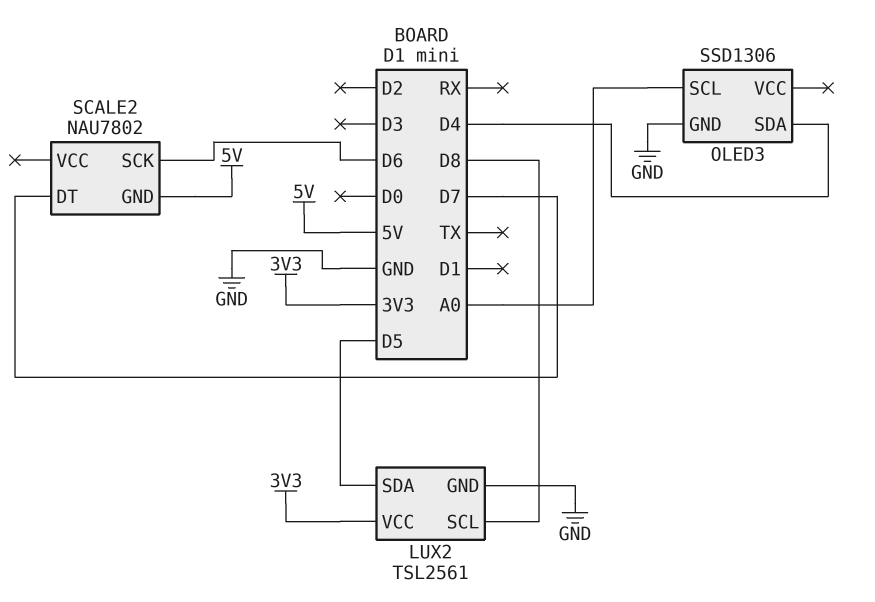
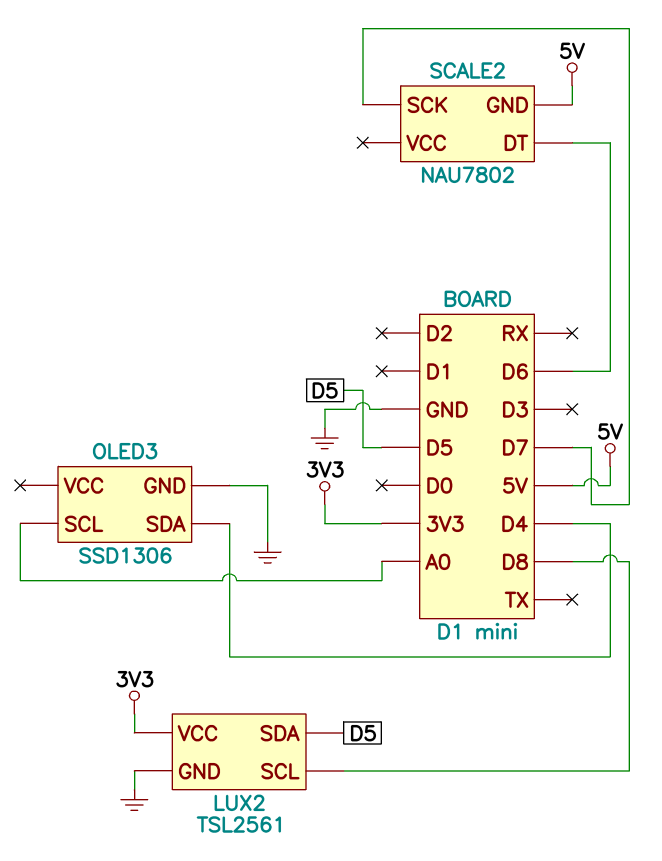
SCALE2 pin DT: D7 -> D6
SCALE2 pin SCK: D6 -> D7

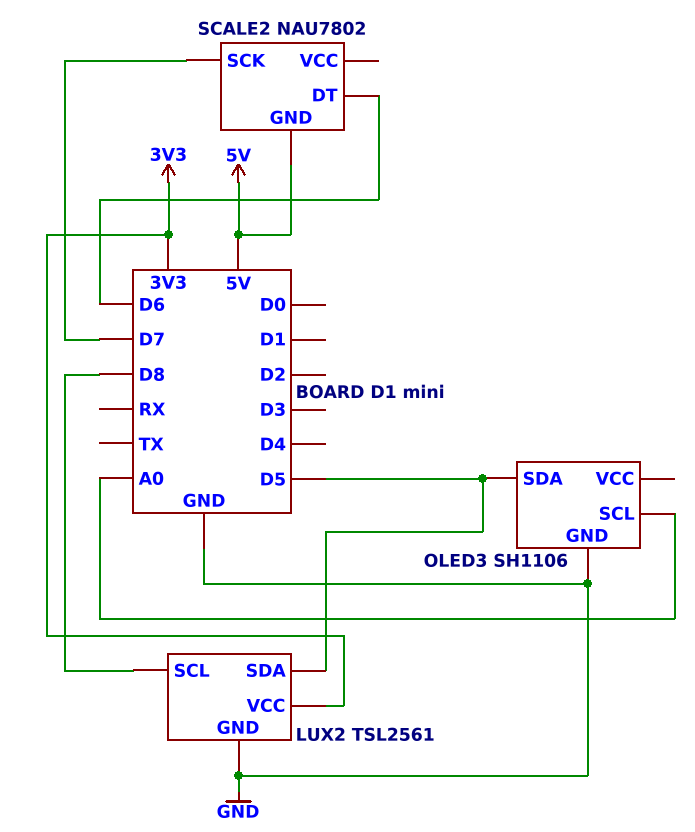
OLED3: SSD1306 -> SH1106
OLED3 pin SDA: D4 -> D5

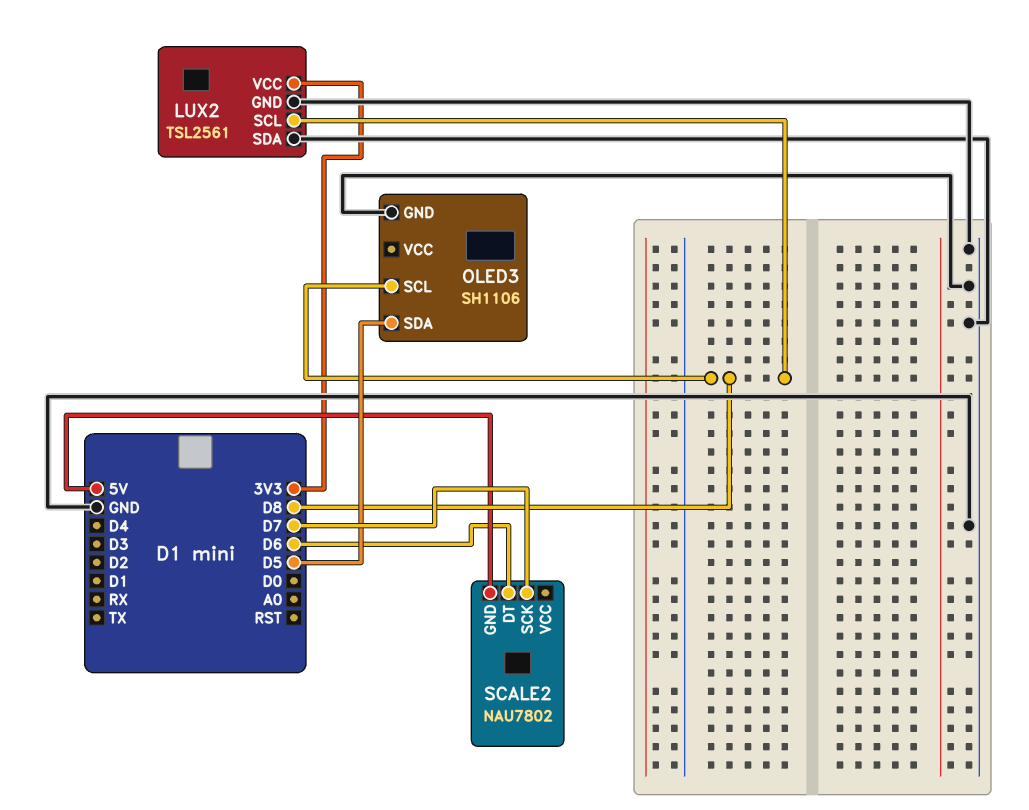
LUX2 pin SDA: D5 -> GND
OLED3 pin SCL: A0 -> D8

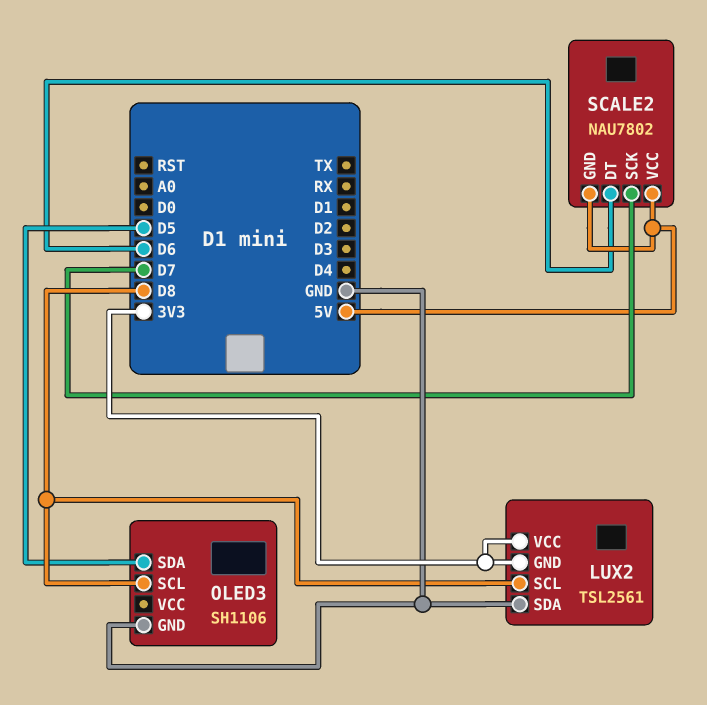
LUX2 pin GND: GND -> 3V3
SCALE2 pin VCC: none -> 5V

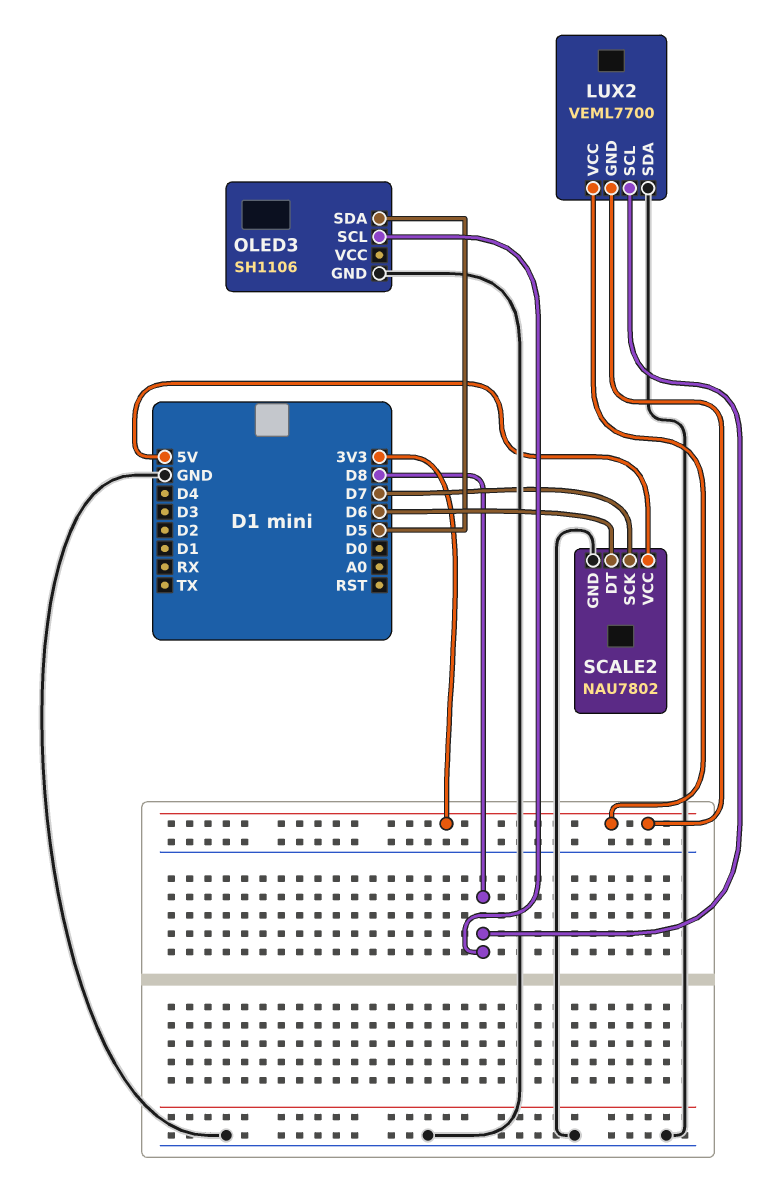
LUX2: TSL2561 -> VEML7700
SCALE2 pin GND: 5V -> GND

